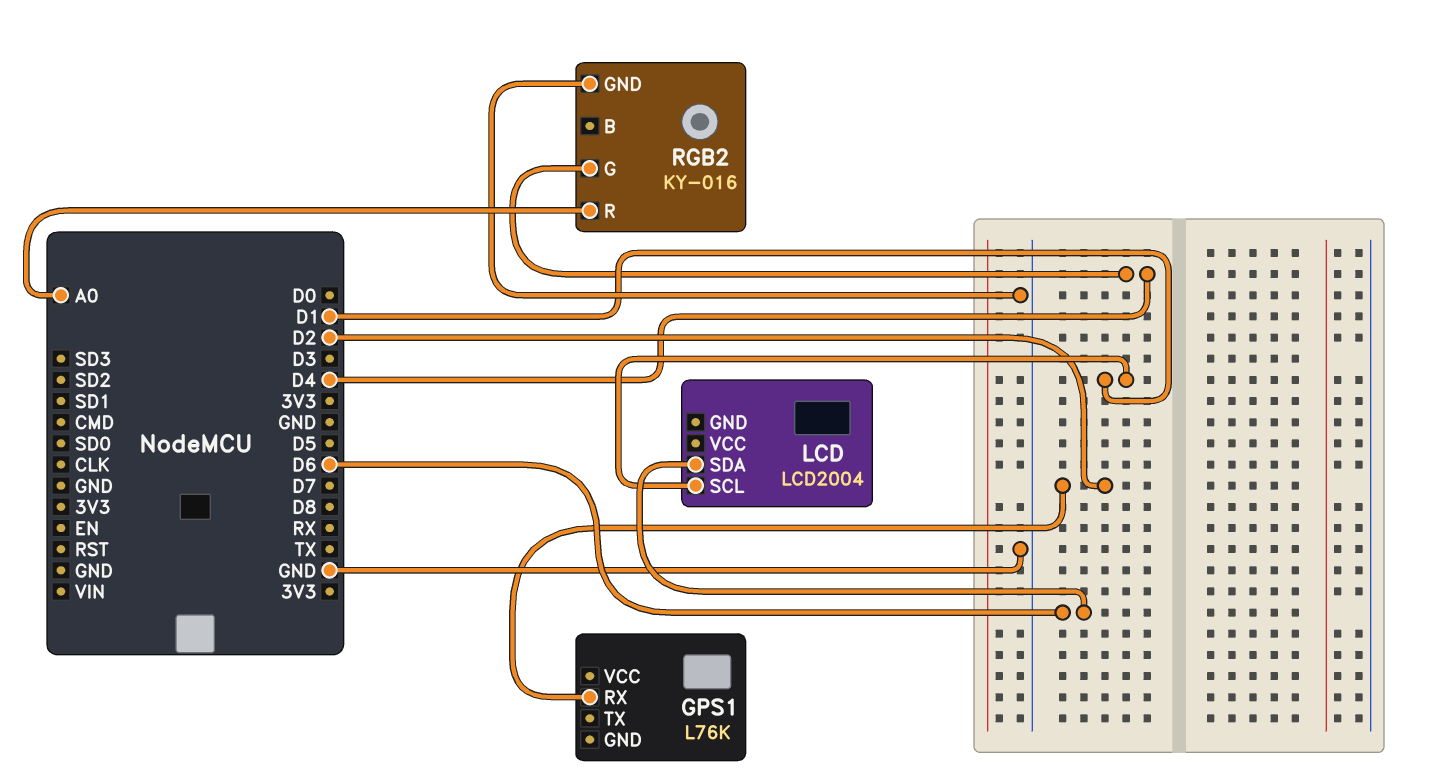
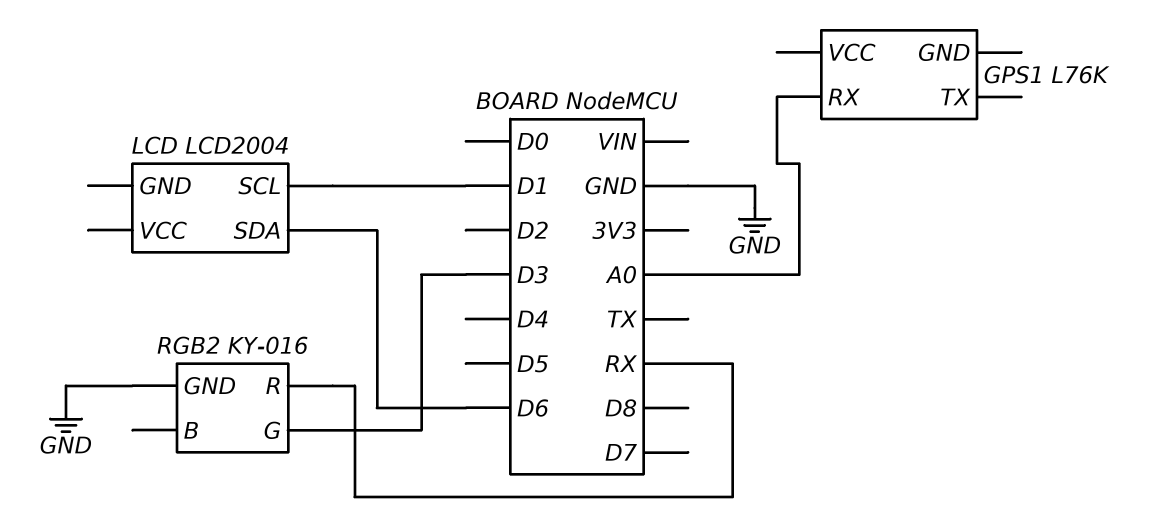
GPS1 pin RX: D2 -> A0
RGB2 pin G: D4 -> D3
RGB2 pin R: A0 -> RX

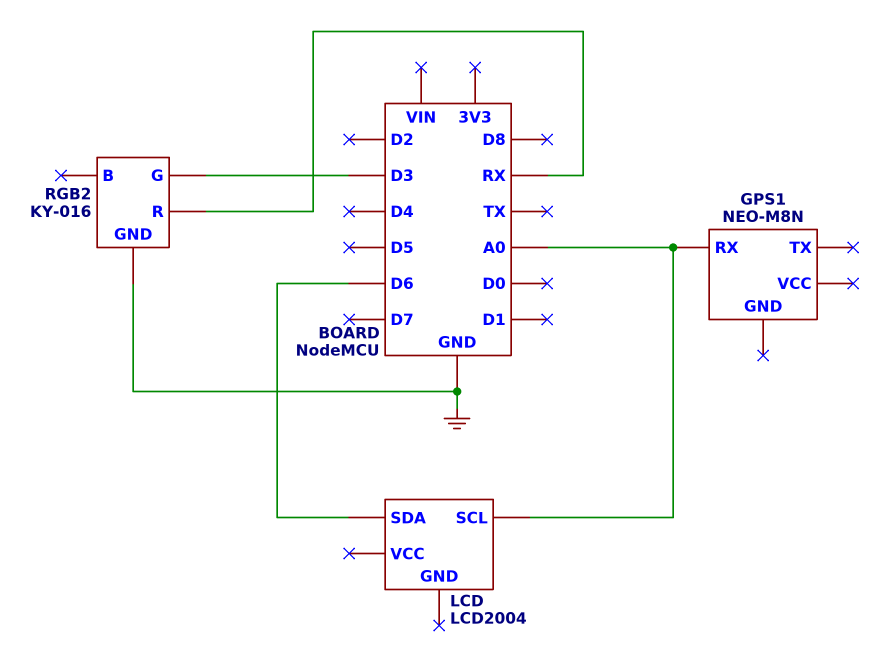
GPS1: L76K -> NEO-M8N
LCD pin SCL: D1 -> A0

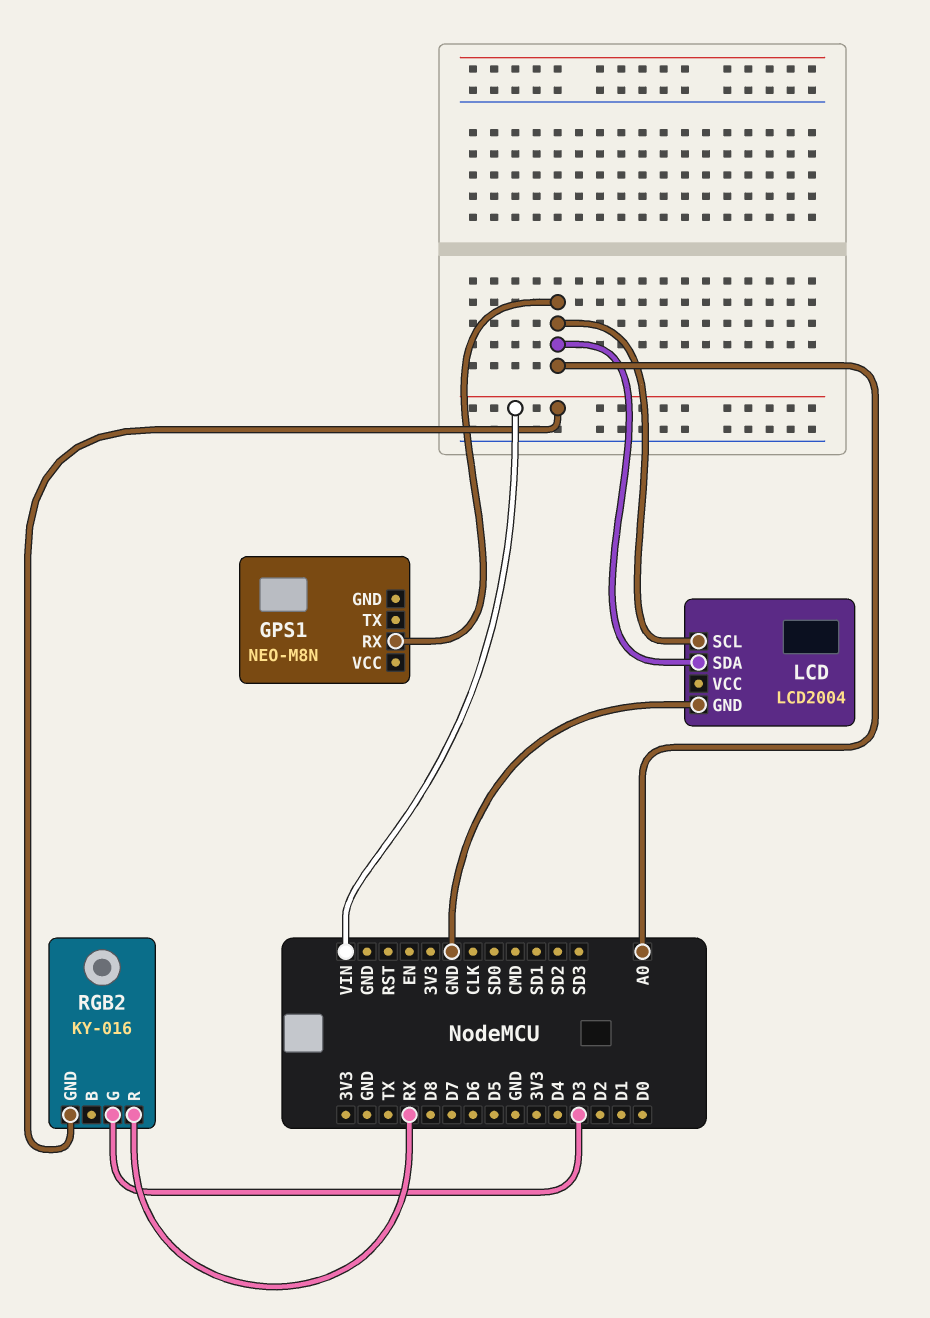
LCD pin GND: none -> GND
LCD pin SDA: D6 -> A0
RGB2 pin GND: GND -> VIN

